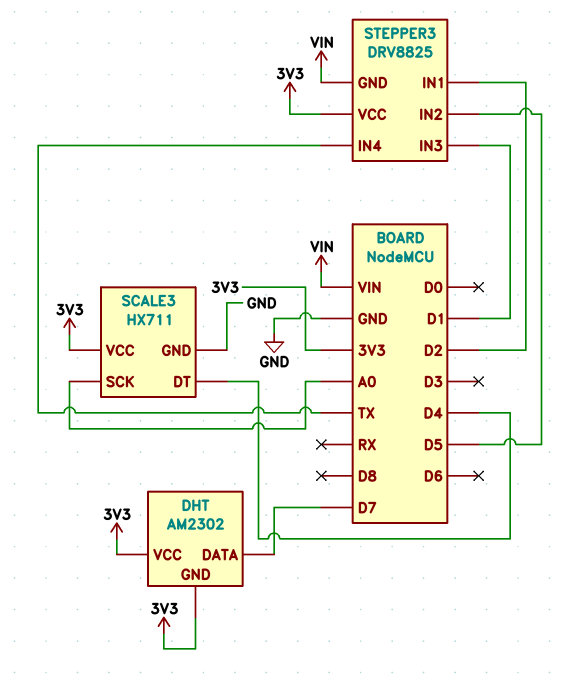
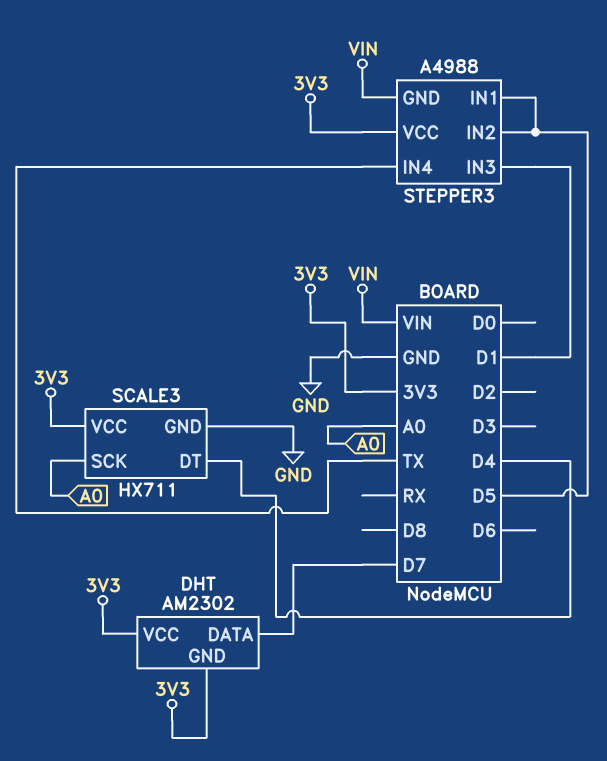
STEPPER3: DRV8825 -> A4988
STEPPER3 pin IN1: D2 -> D5

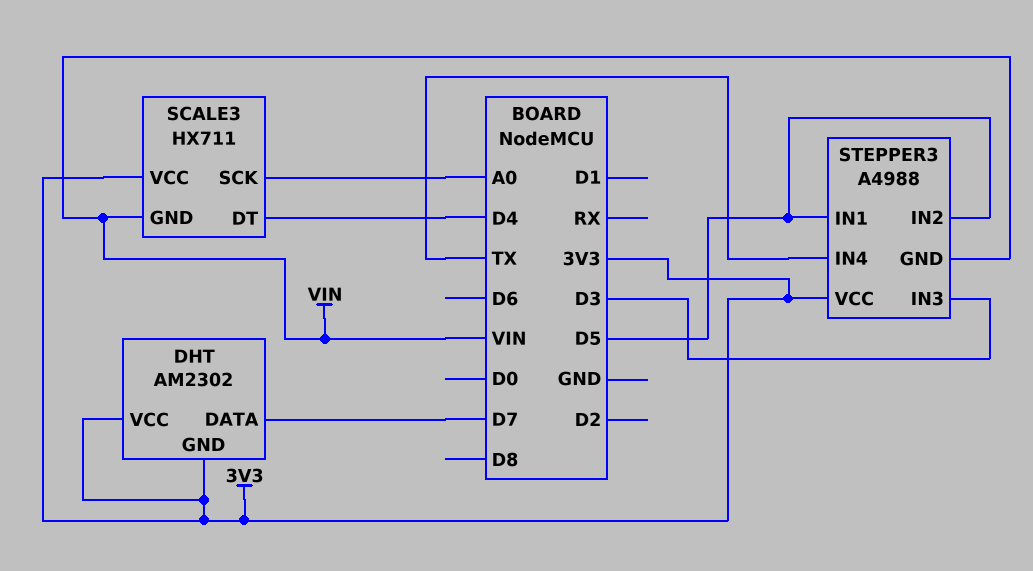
SCALE3 pin GND: GND -> VIN
STEPPER3 pin IN3: D1 -> D3

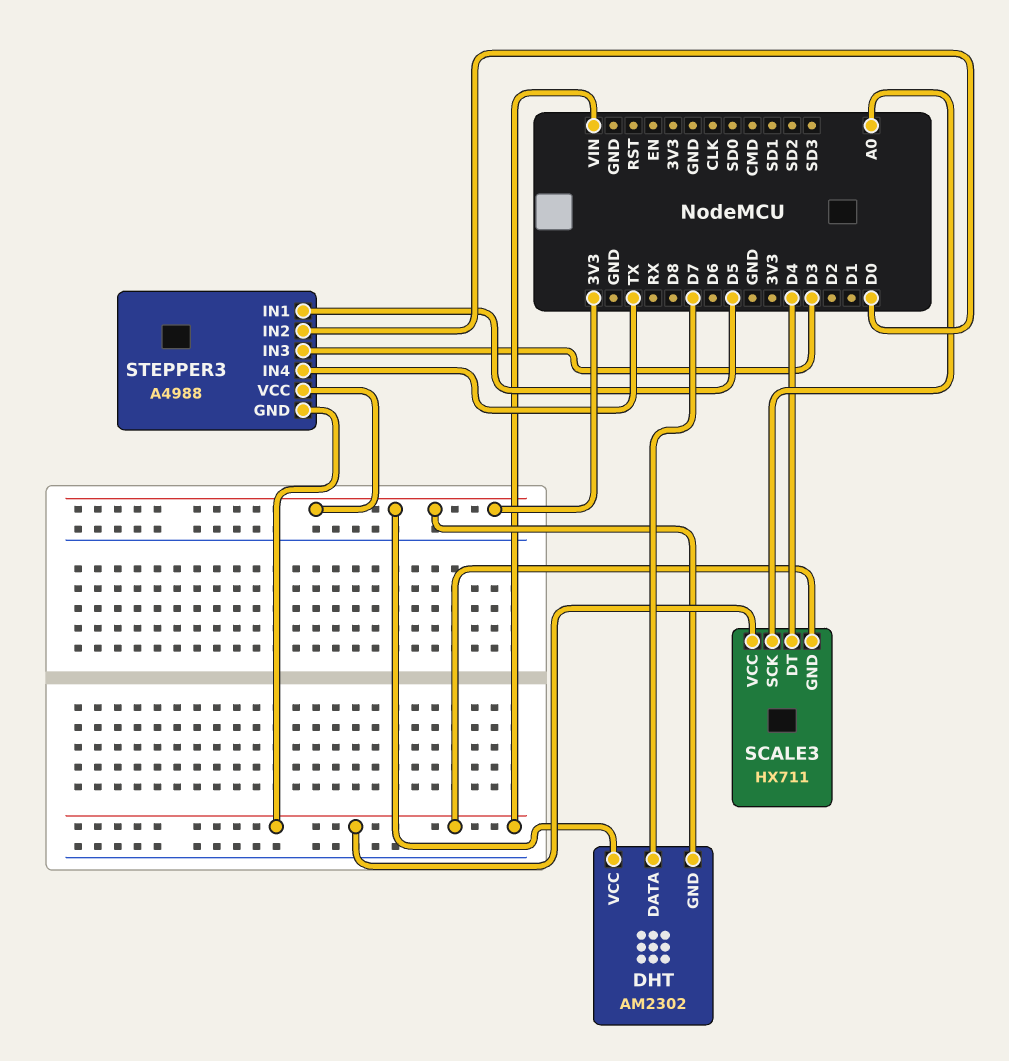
SCALE3 pin VCC: 3V3 -> VIN
STEPPER3 pin IN2: D5 -> D0

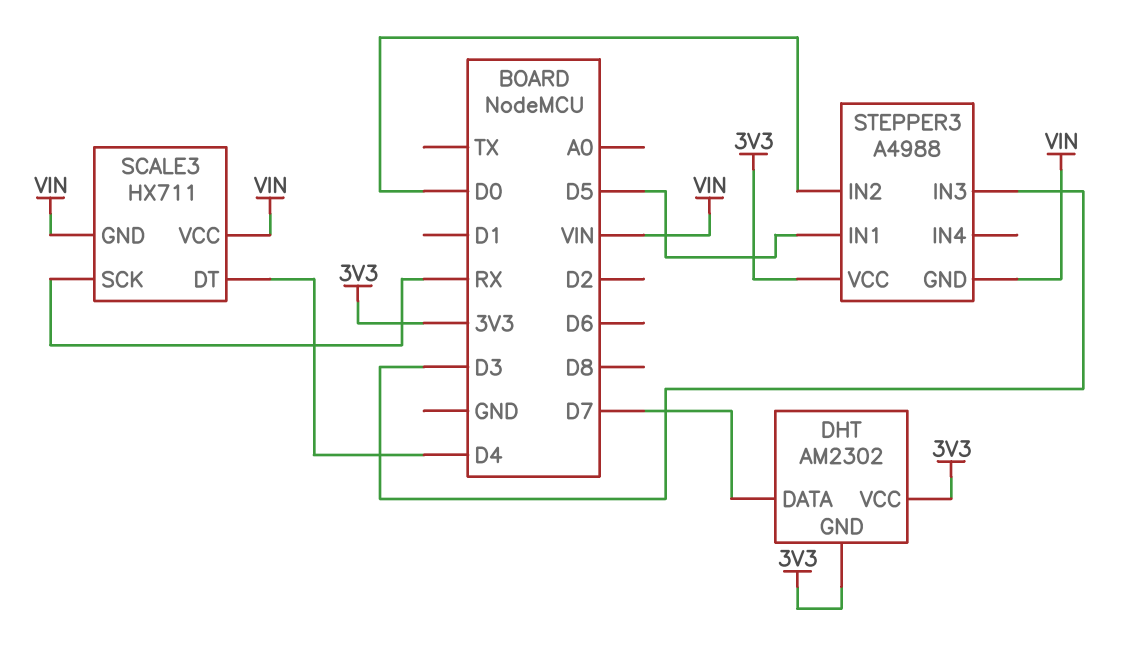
SCALE3 pin SCK: A0 -> RX
STEPPER3 pin IN4: TX -> none

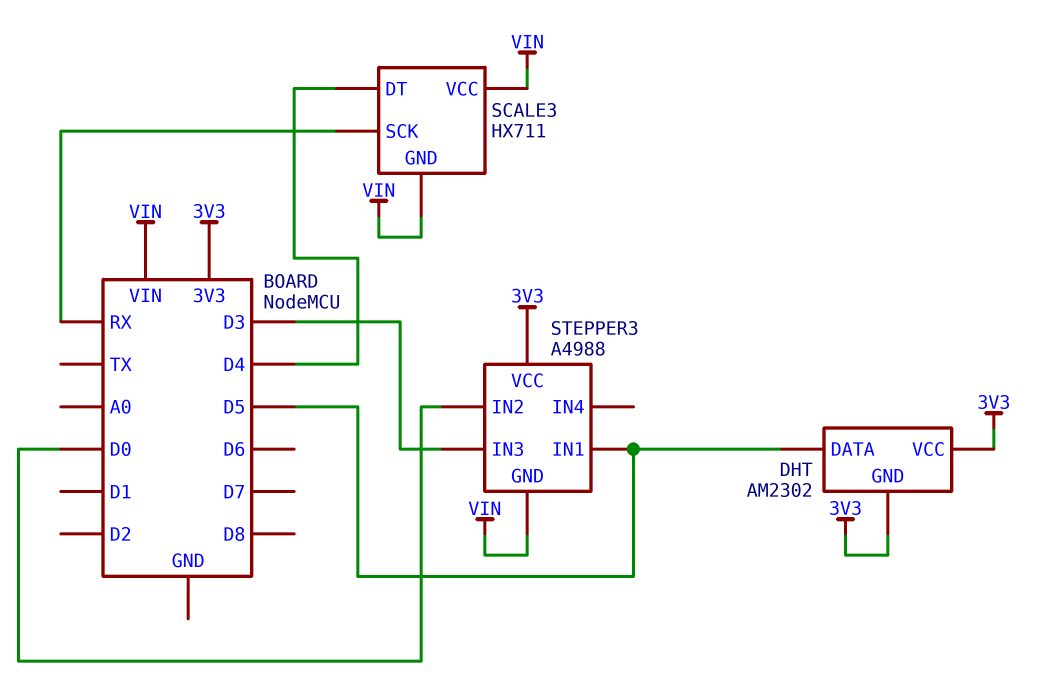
DHT pin DATA: D7 -> D5

